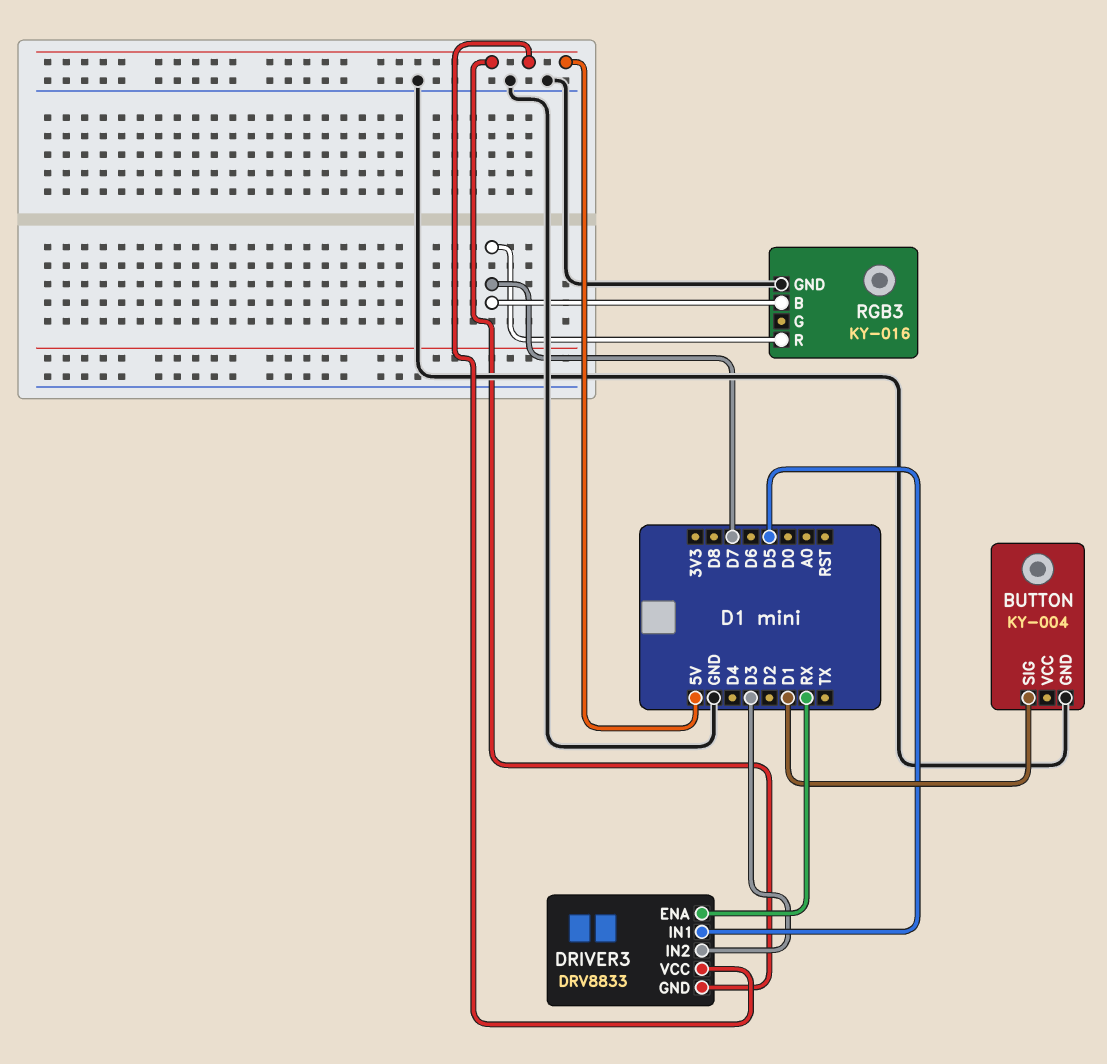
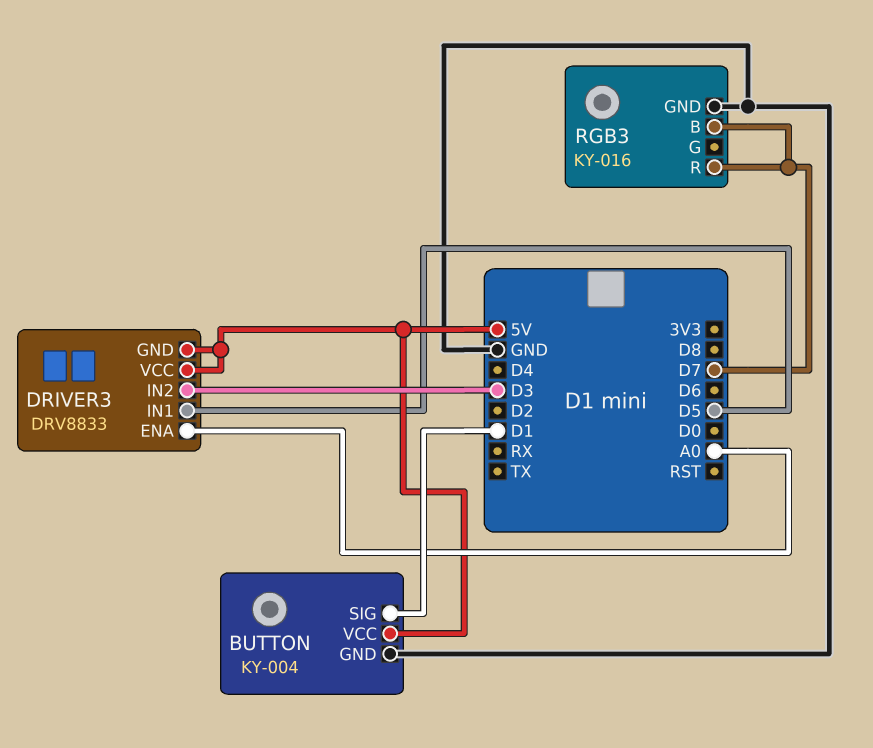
BUTTON pin VCC: none -> 5V
DRIVER3 pin ENA: RX -> A0

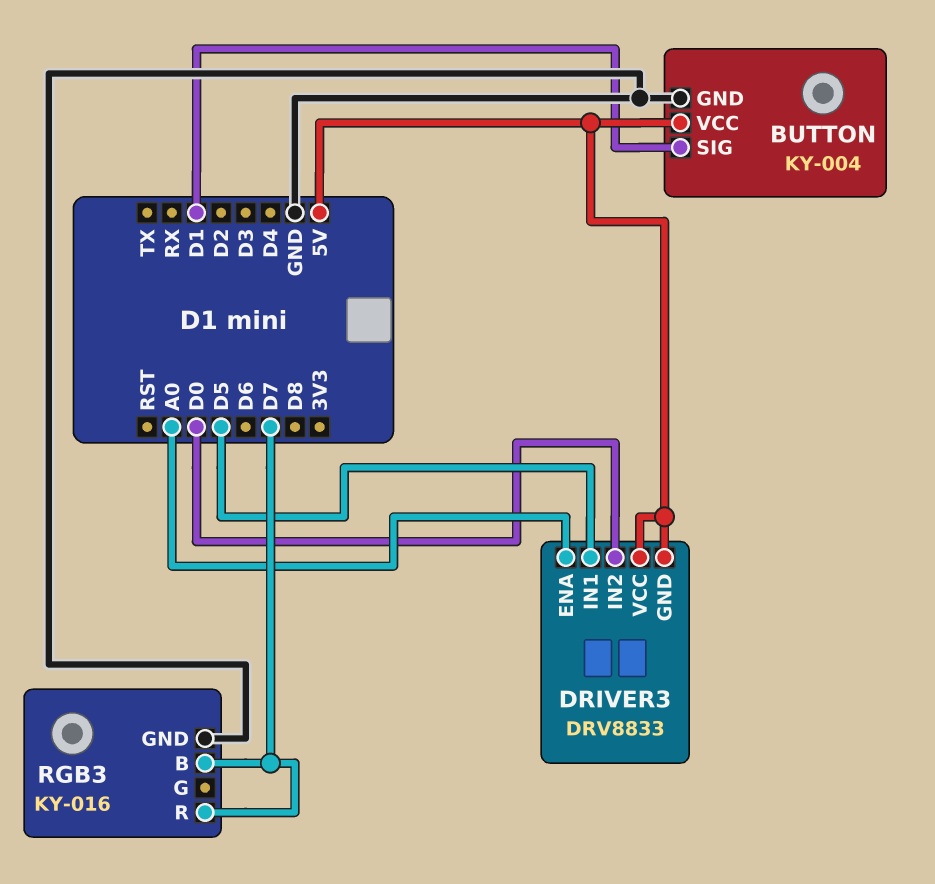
DRIVER3 pin IN2: D3 -> D0

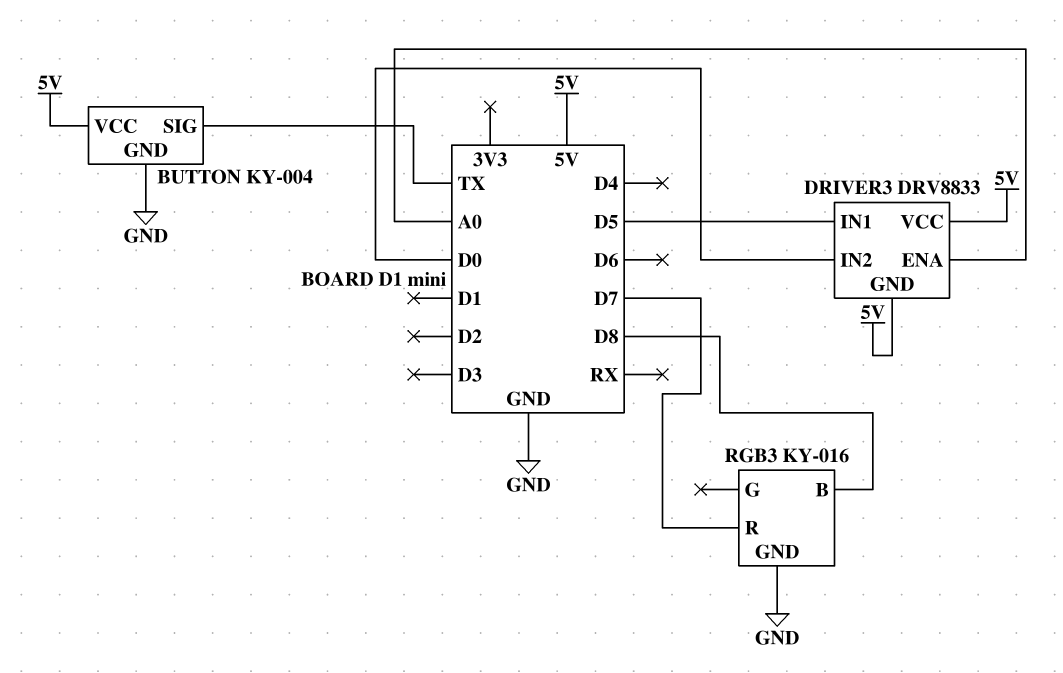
BUTTON pin SIG: D1 -> TX
RGB3 pin B: D7 -> D8

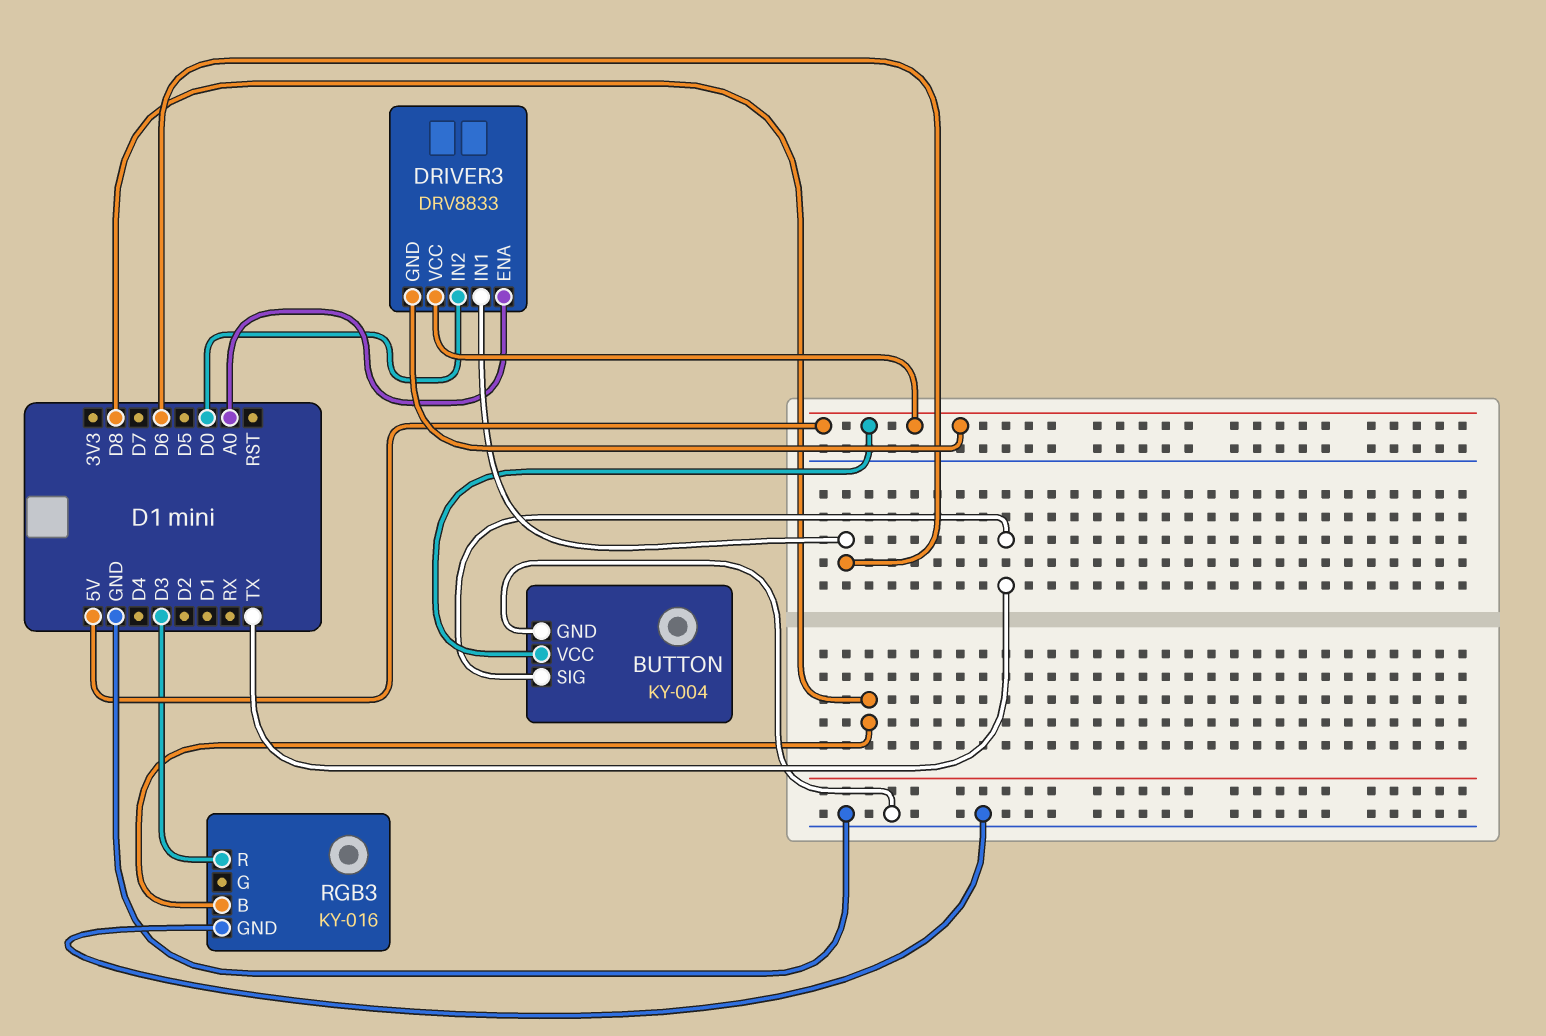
DRIVER3 pin IN1: D5 -> D6
RGB3 pin R: D7 -> D3

